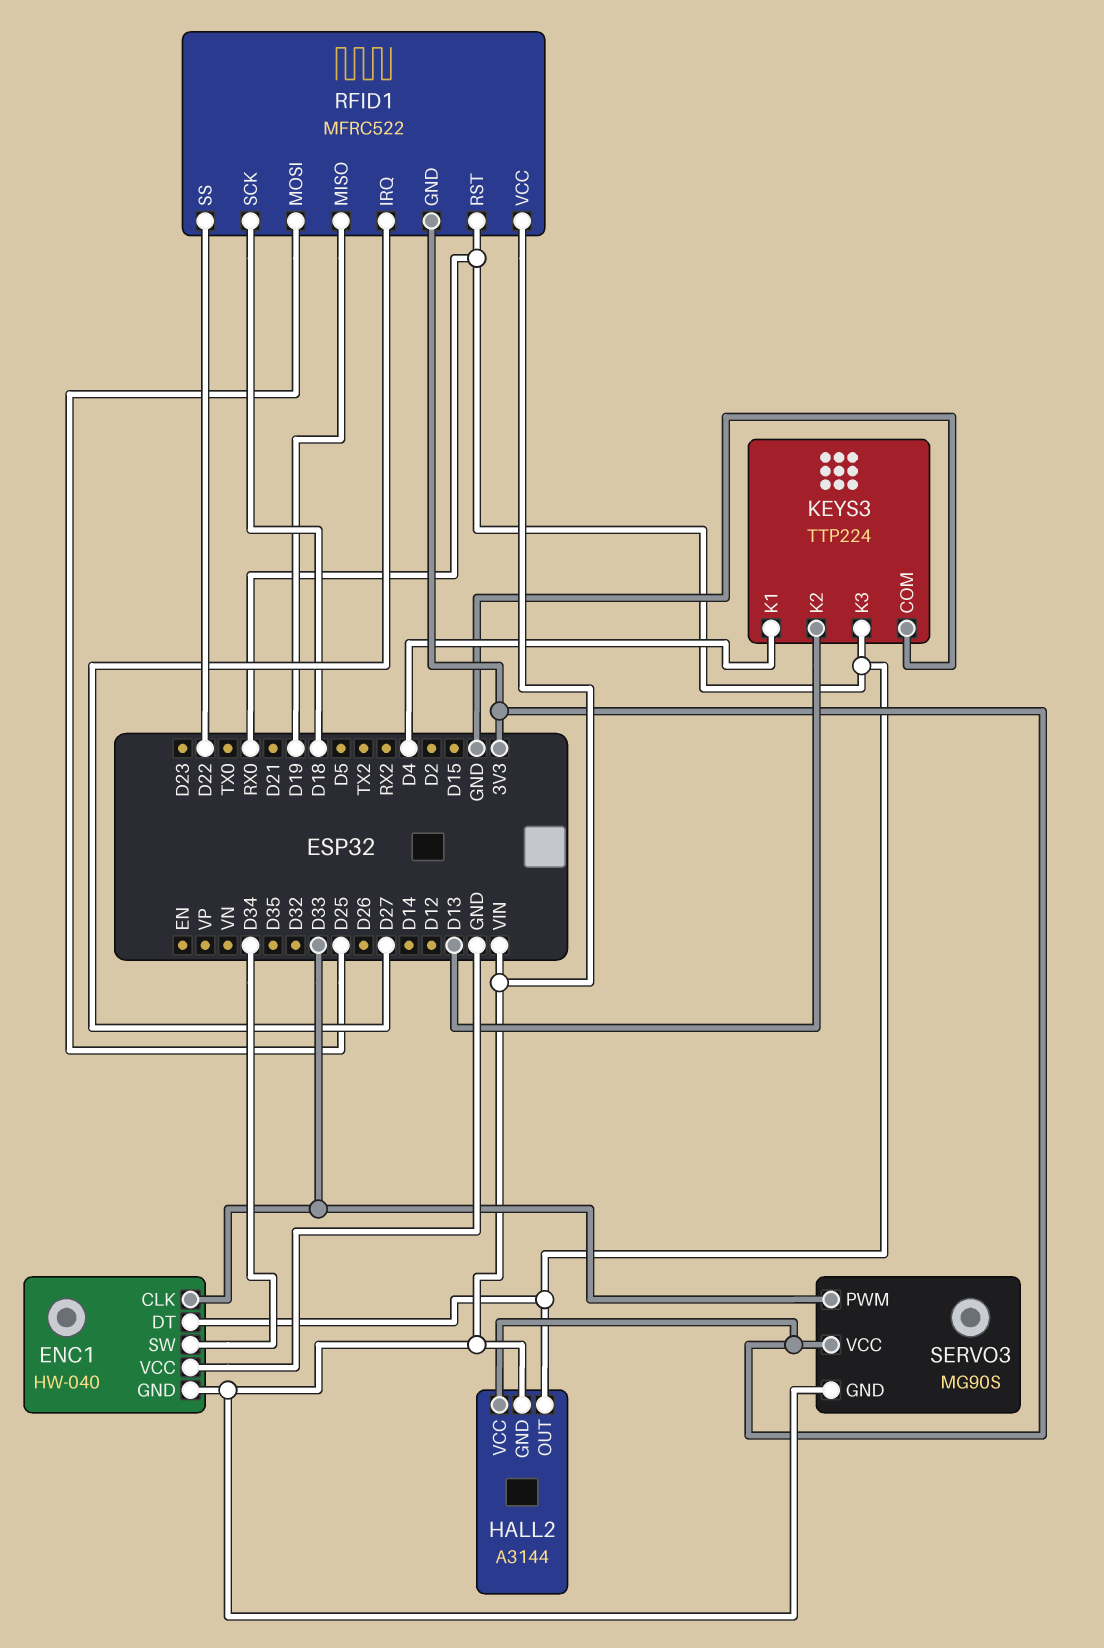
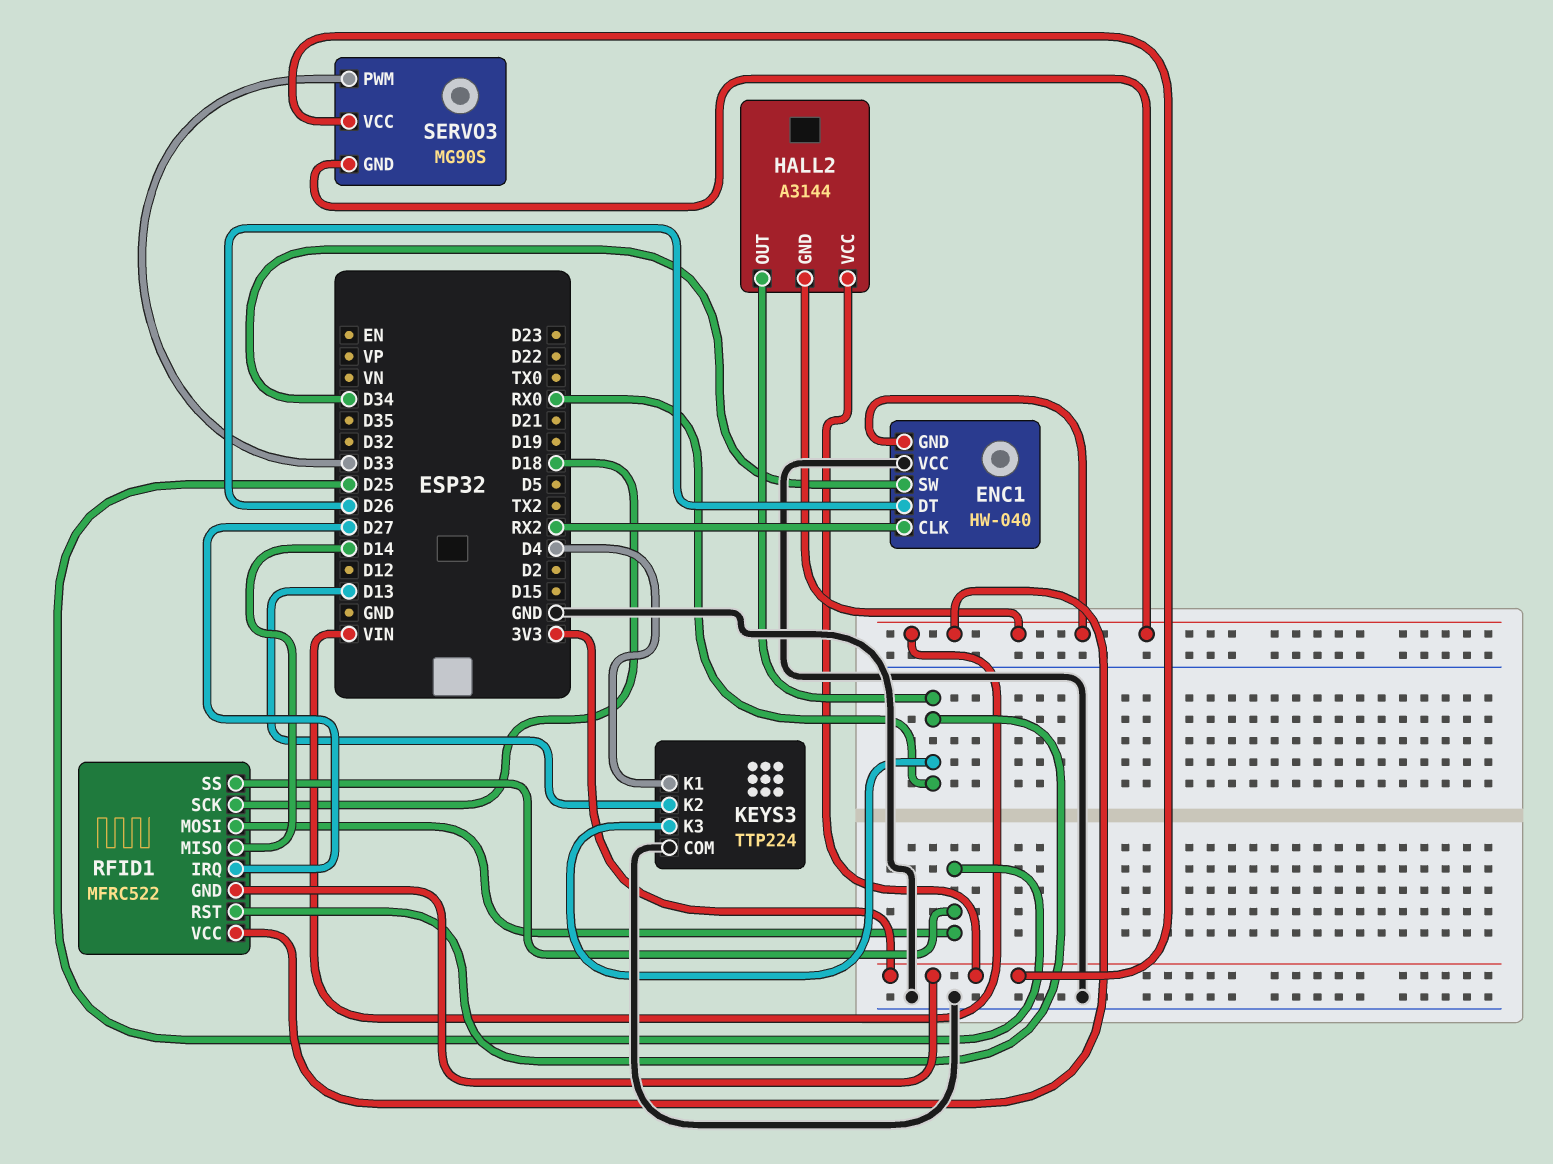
ENC1 pin CLK: D33 -> RX2
ENC1 pin DT: RX0 -> D26
RFID1 pin MISO: D19 -> D14
RFID1 pin SS: D22 -> D25

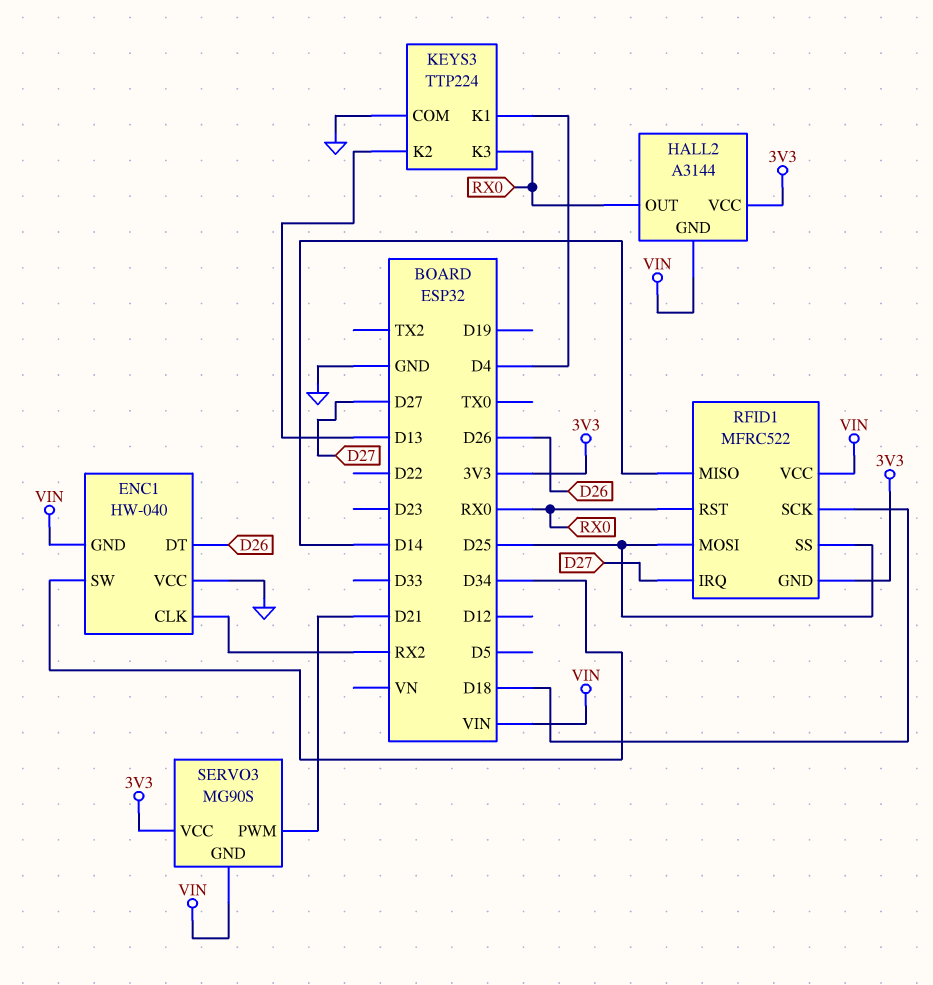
SERVO3 pin PWM: D33 -> D21

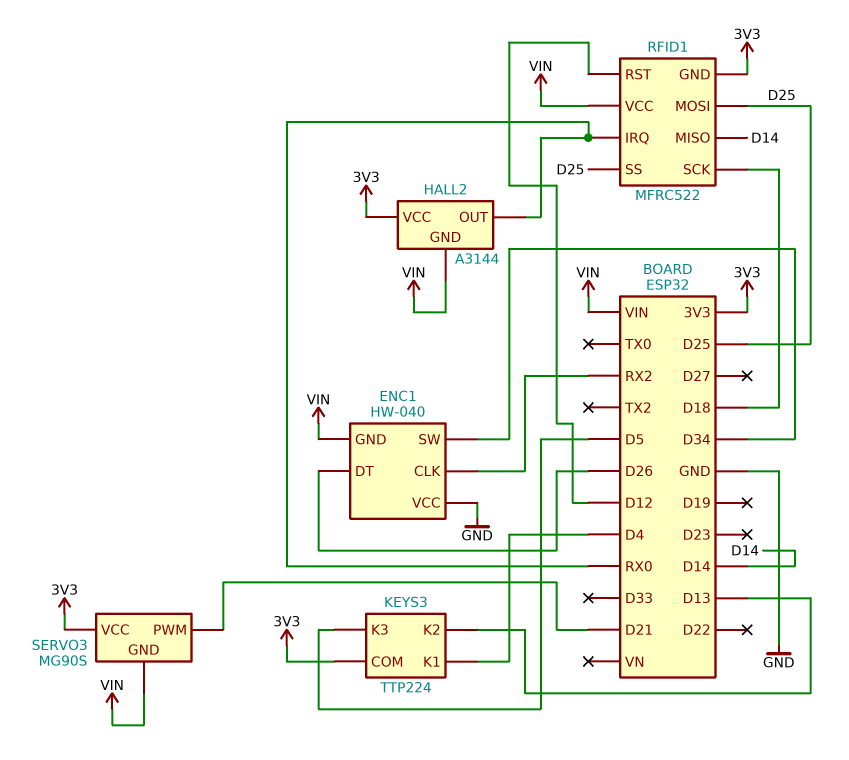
KEYS3 pin COM: GND -> 3V3
KEYS3 pin K3: RX0 -> D5
RFID1 pin IRQ: D27 -> RX0
RFID1 pin RST: RX0 -> D12

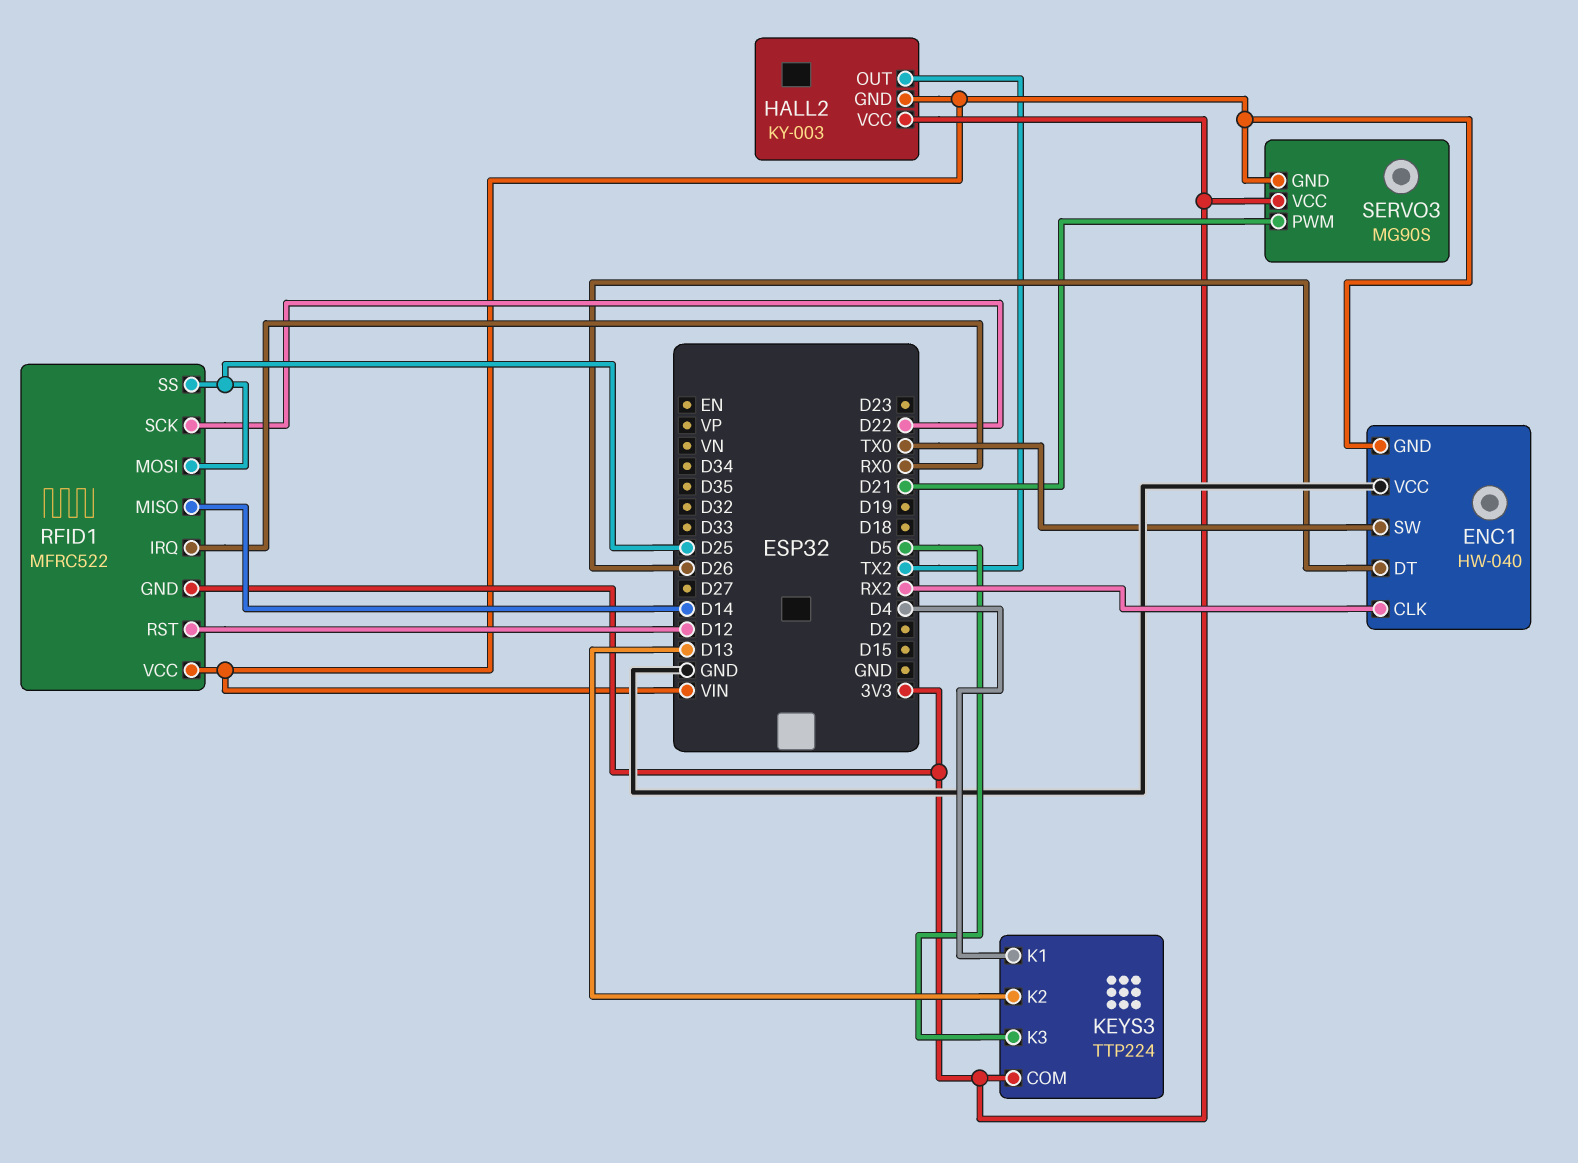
ENC1 pin SW: D34 -> TX0
HALL2: A3144 -> KY-003
HALL2 pin OUT: RX0 -> TX2
RFID1 pin SCK: D18 -> D22

